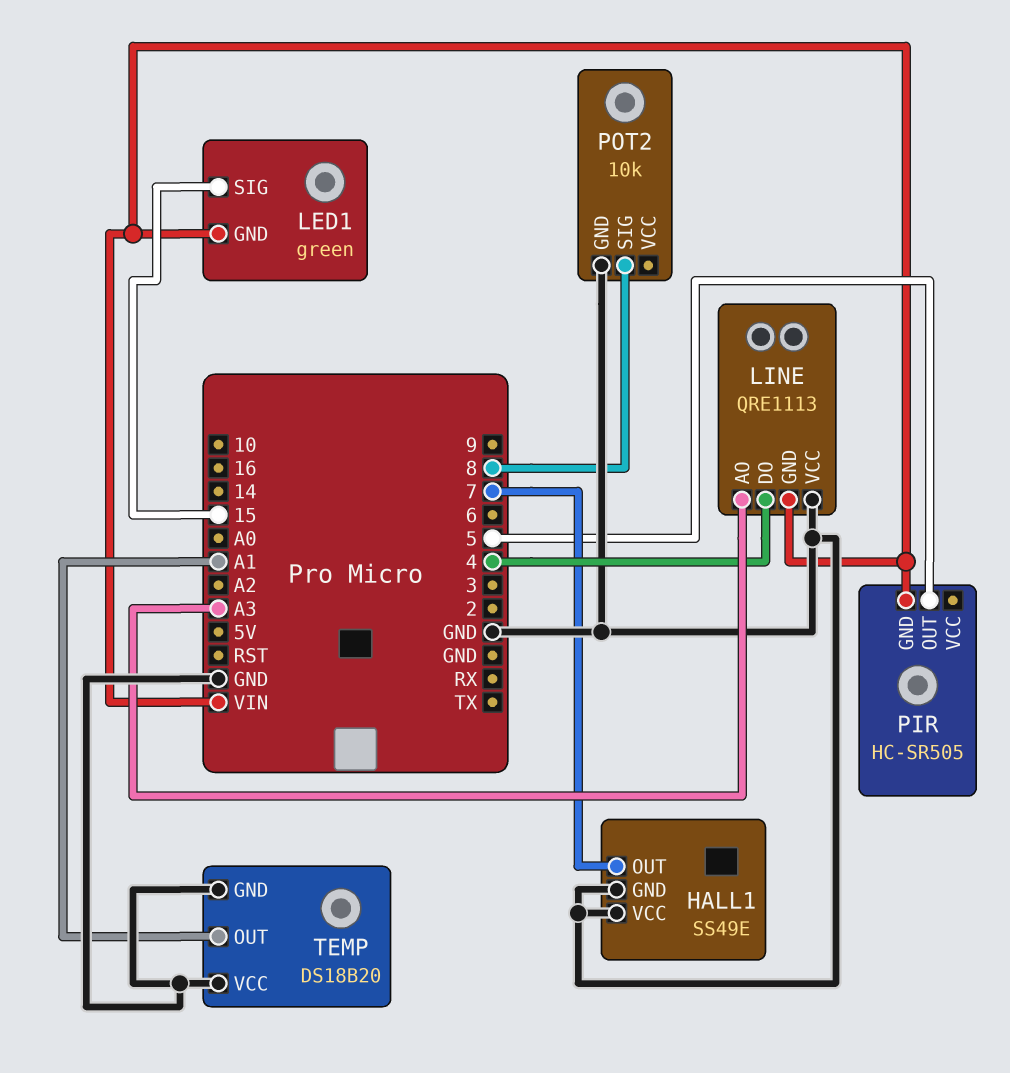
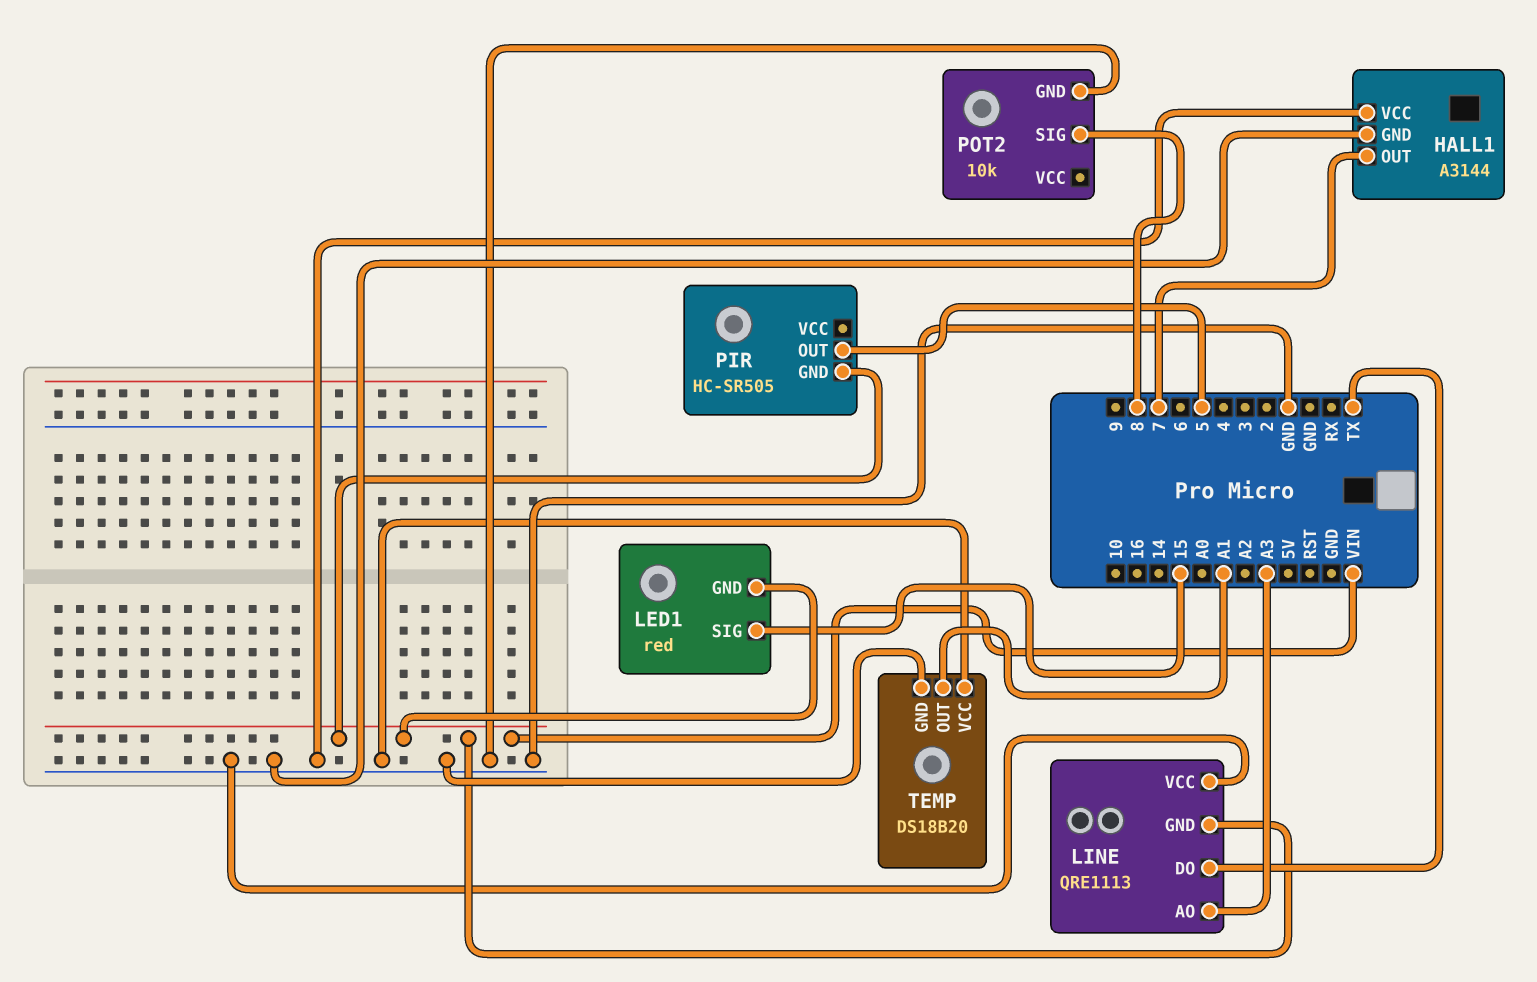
HALL1: SS49E -> A3144
LED1: green -> red
LINE pin DO: 4 -> TX

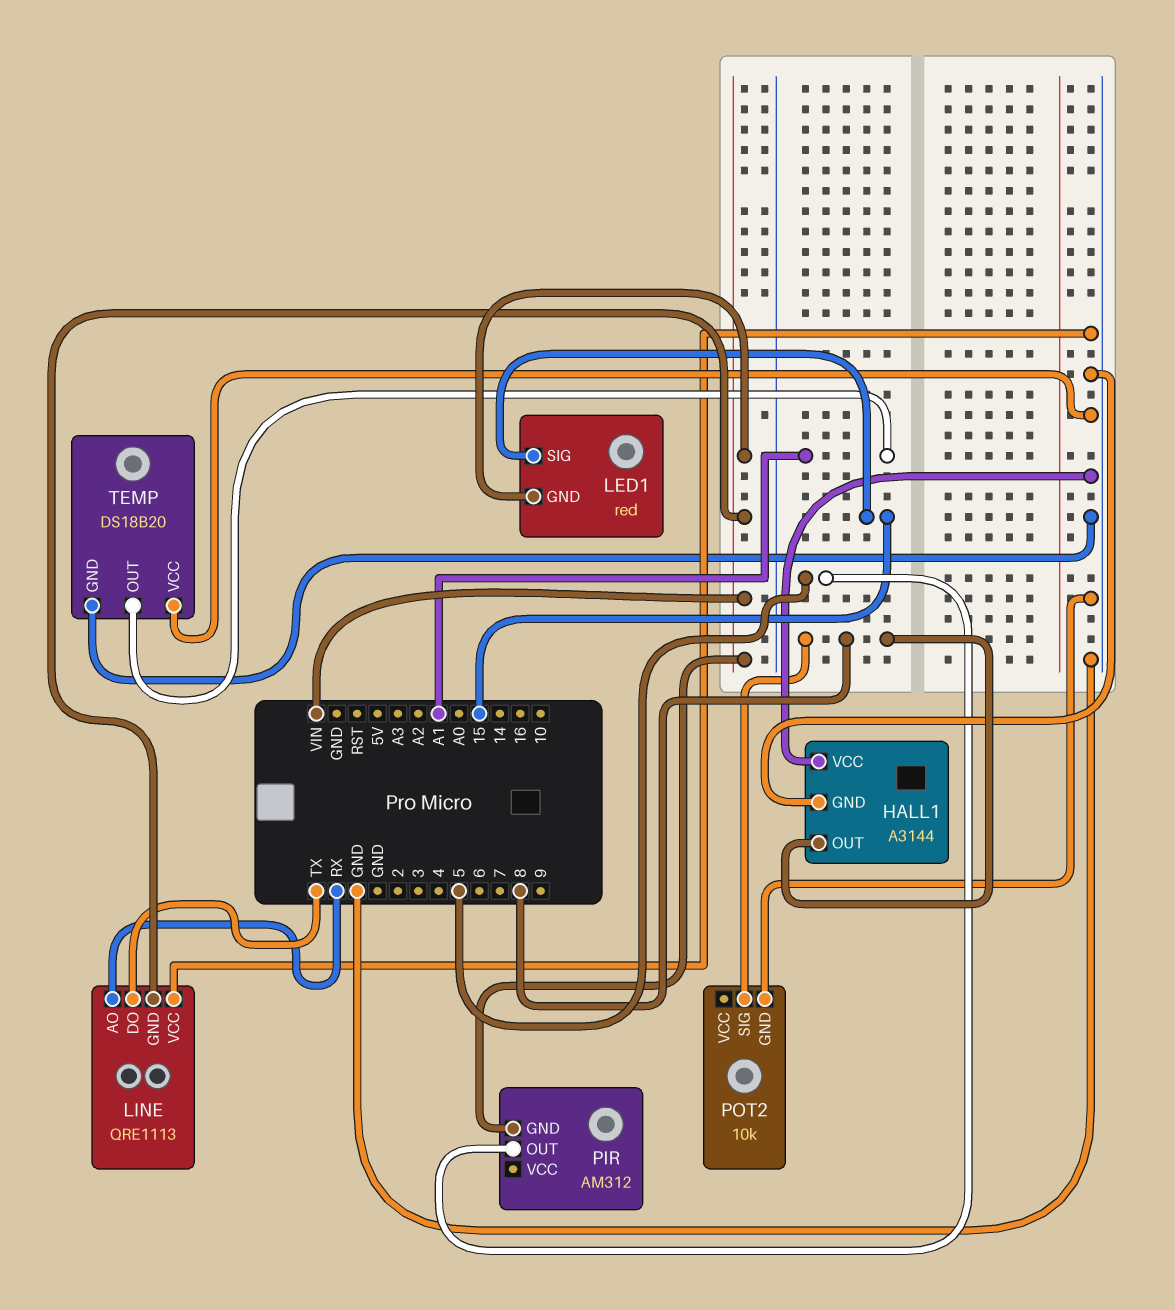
HALL1 pin OUT: 7 -> 8
LINE pin AO: A3 -> RX
PIR: HC-SR505 -> AM312

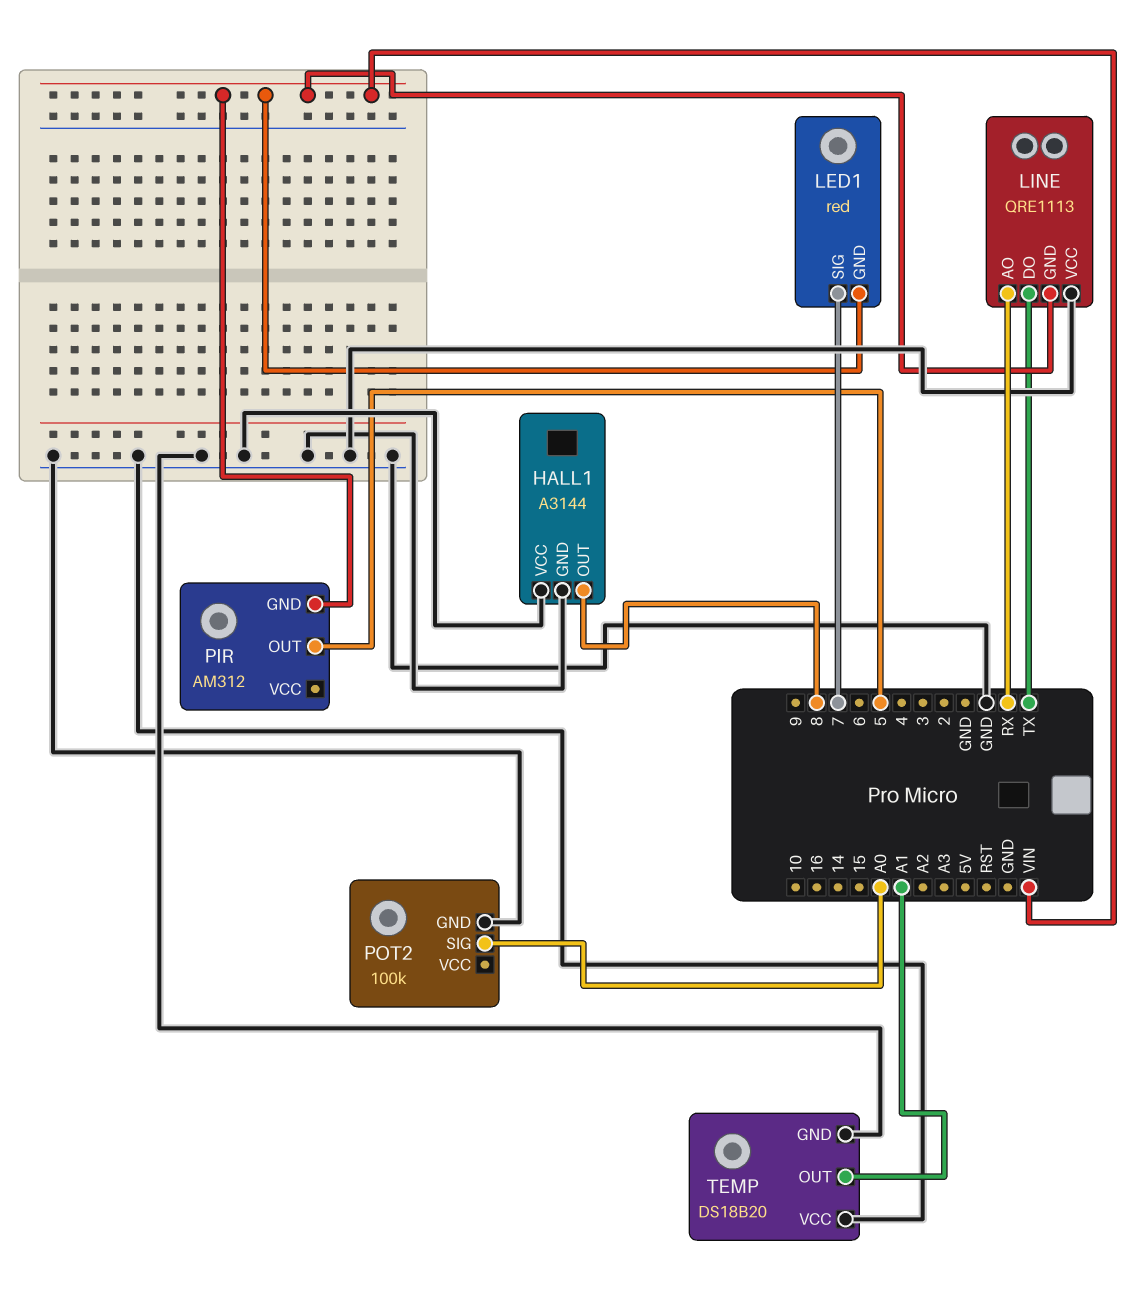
LED1 pin SIG: 15 -> 7
POT2: 10k -> 100k
POT2 pin SIG: 8 -> A0

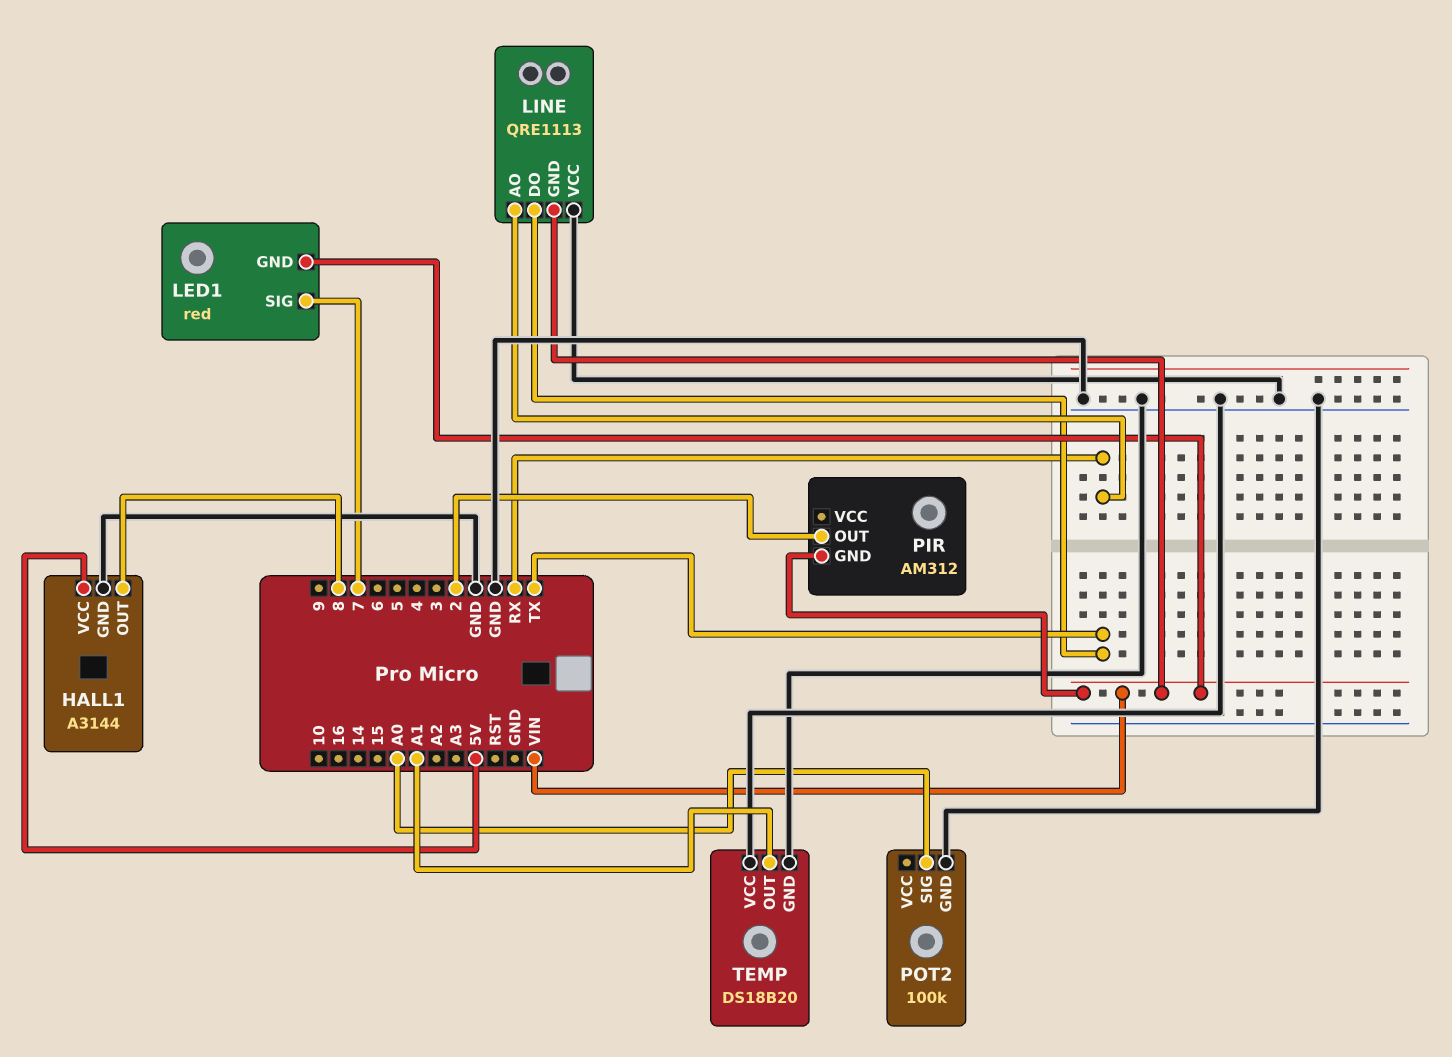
HALL1 pin VCC: GND -> 5V
PIR pin OUT: 5 -> 2

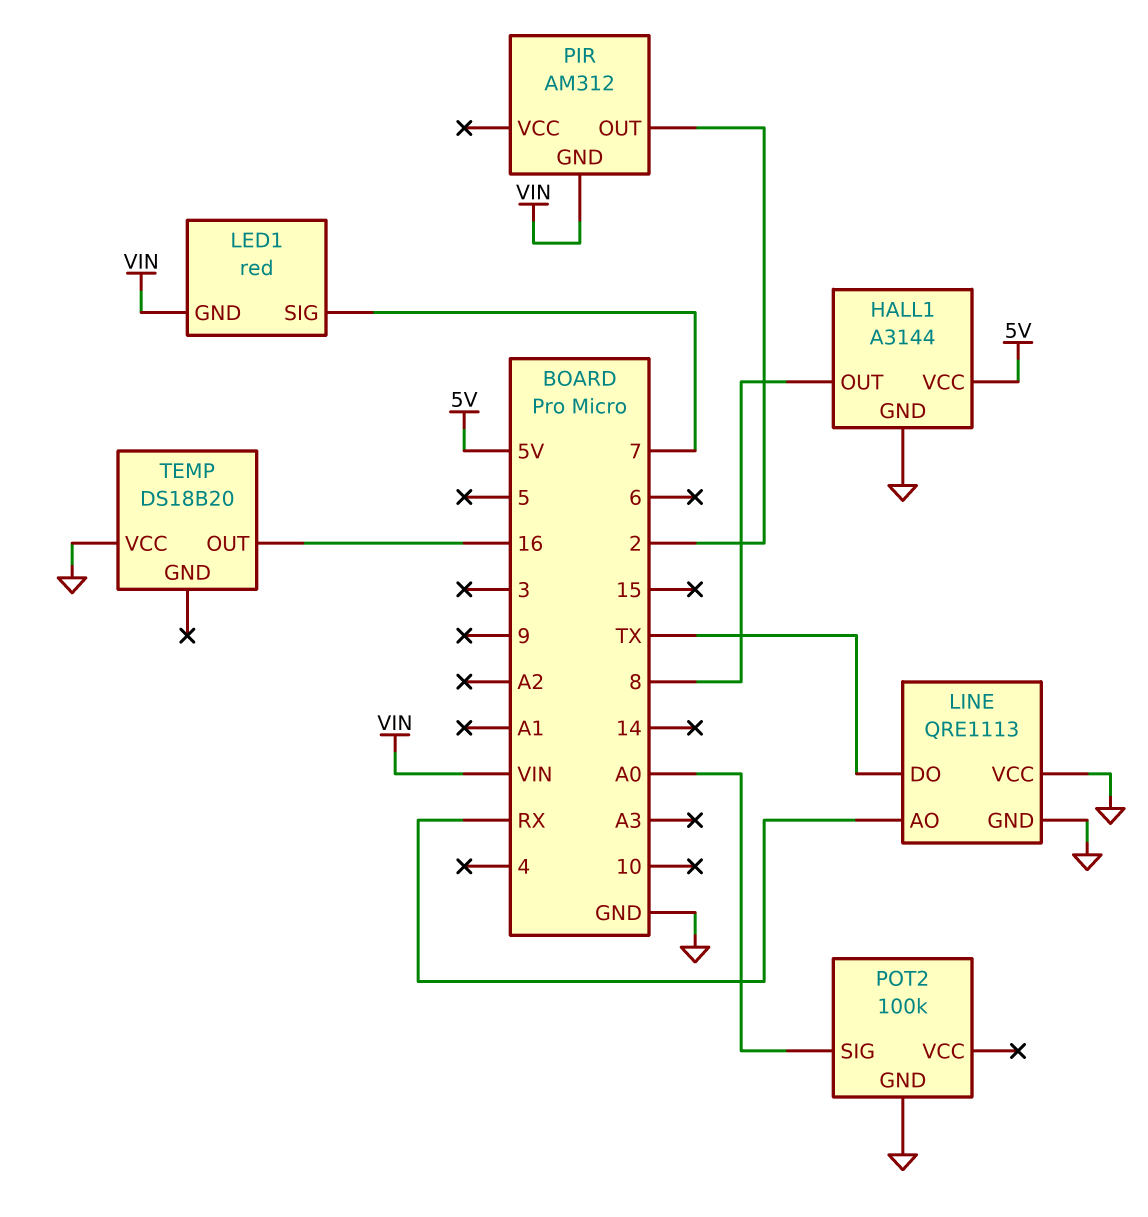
LINE pin GND: VIN -> GND
TEMP pin GND: GND -> none
TEMP pin OUT: A1 -> 16

